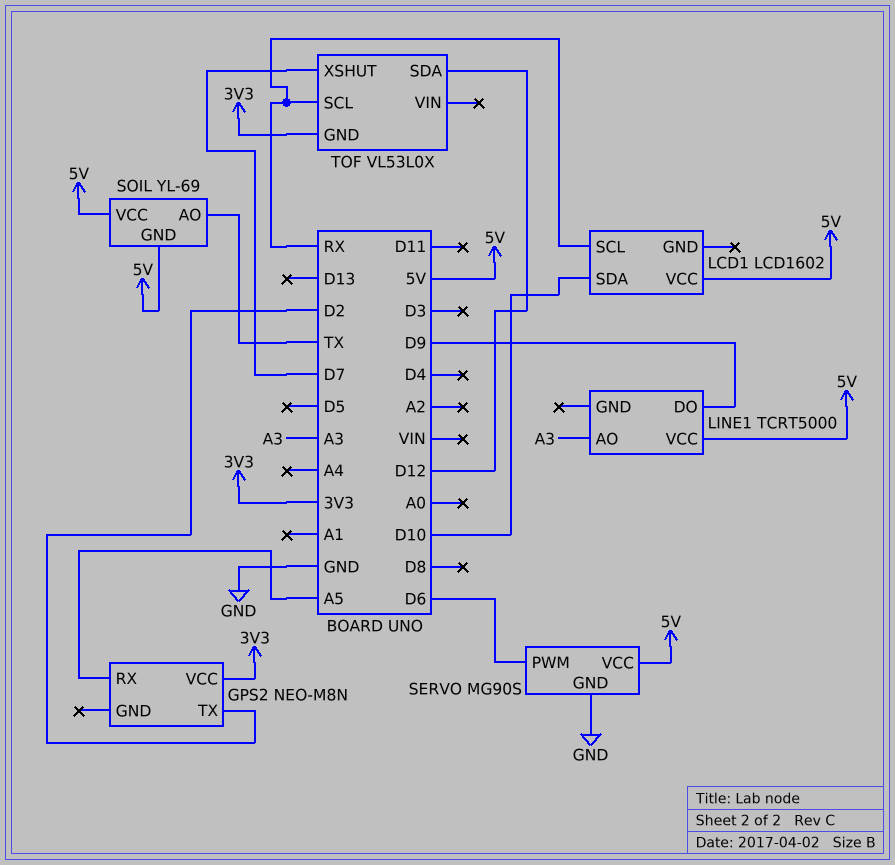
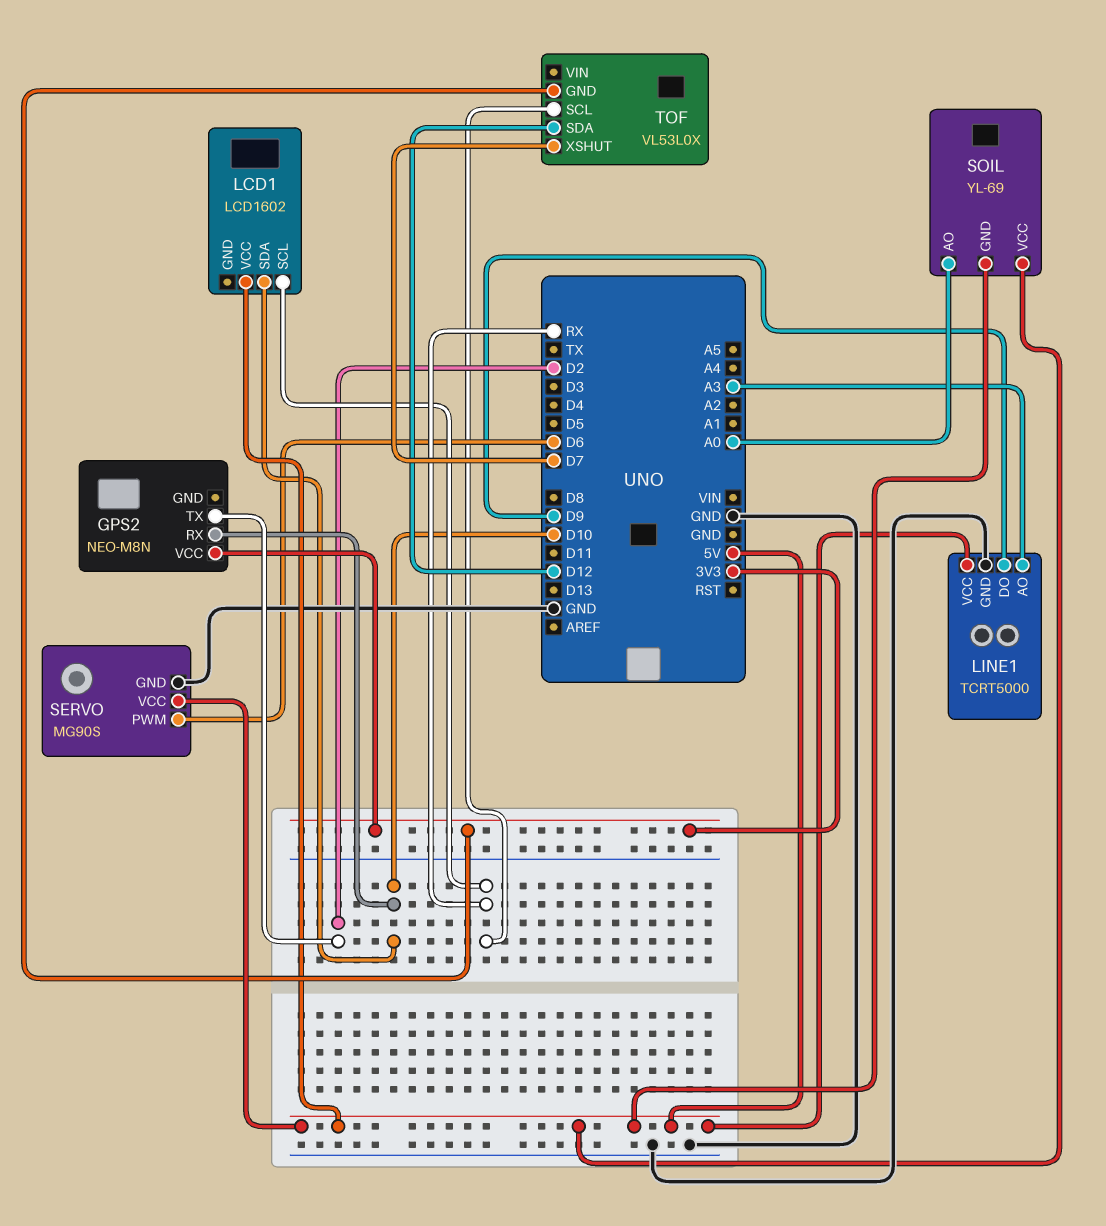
GPS2 pin RX: A5 -> D10
LINE1 pin GND: none -> GND
SOIL pin AO: TX -> A0

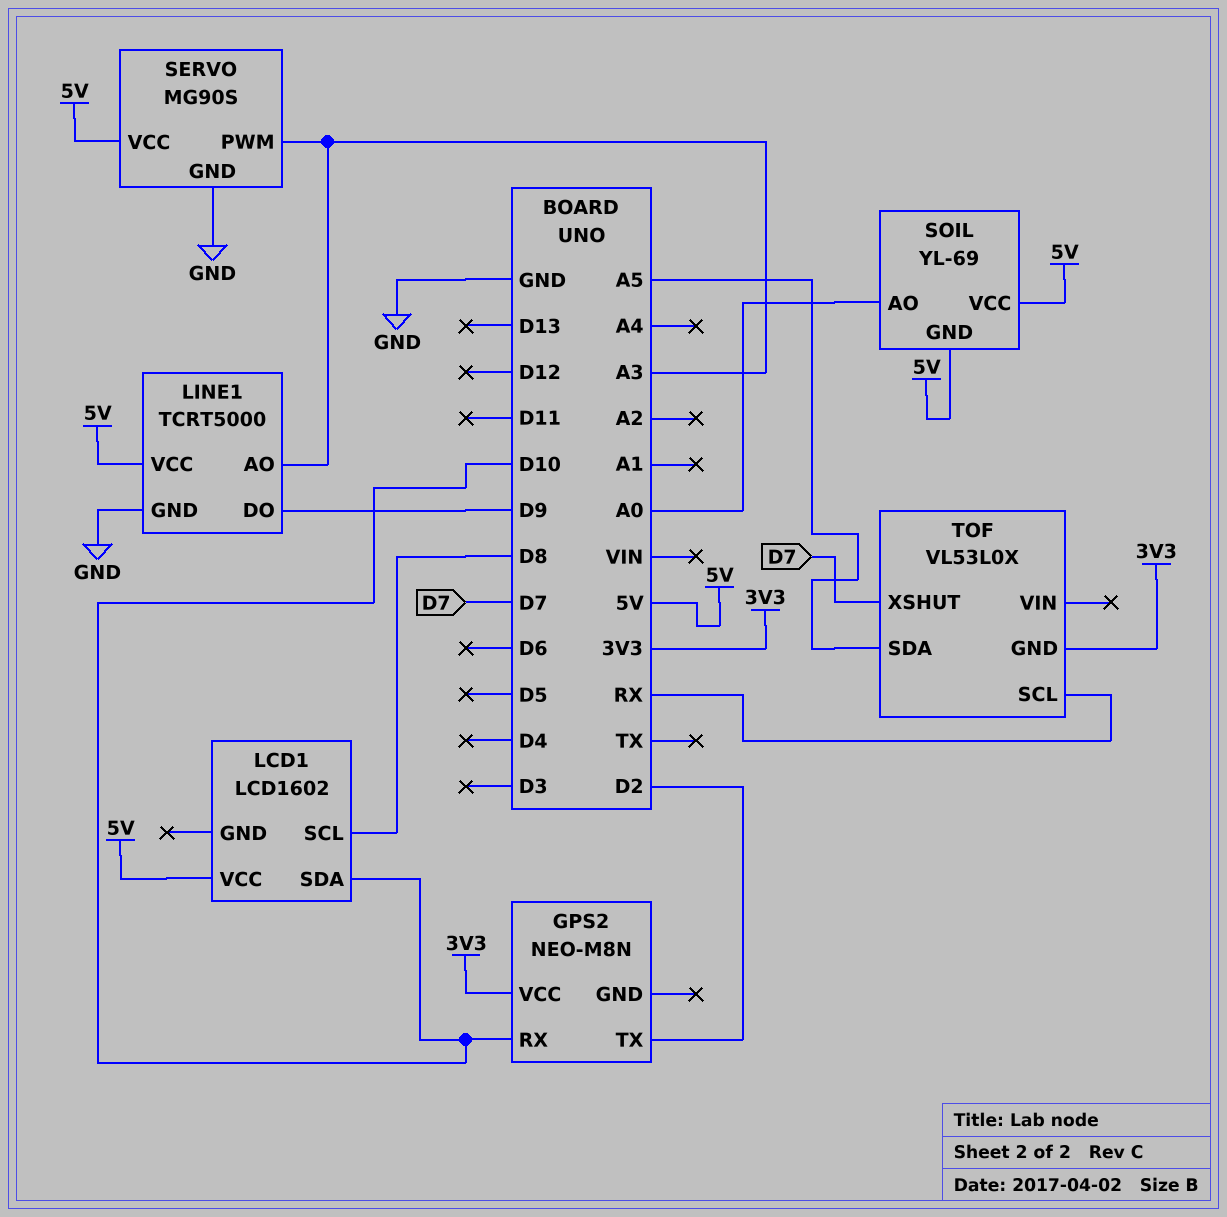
LCD1 pin SCL: RX -> D8
SERVO pin PWM: D6 -> A3
TOF pin SDA: D12 -> A5

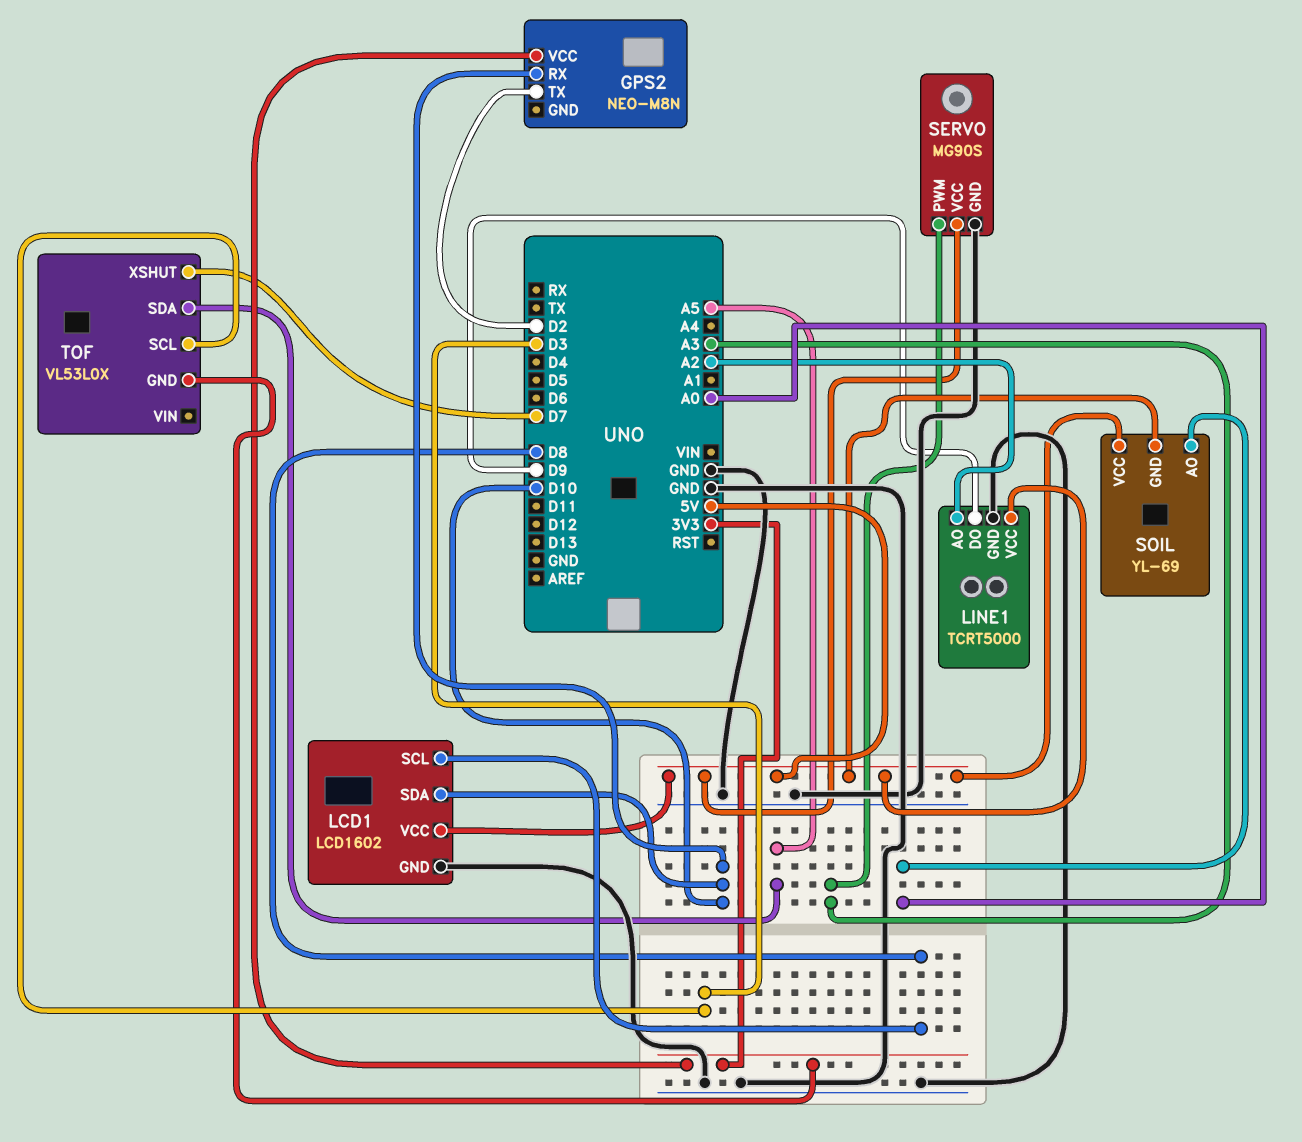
LCD1 pin GND: none -> GND
LINE1 pin AO: A3 -> A2
TOF pin SCL: RX -> D3

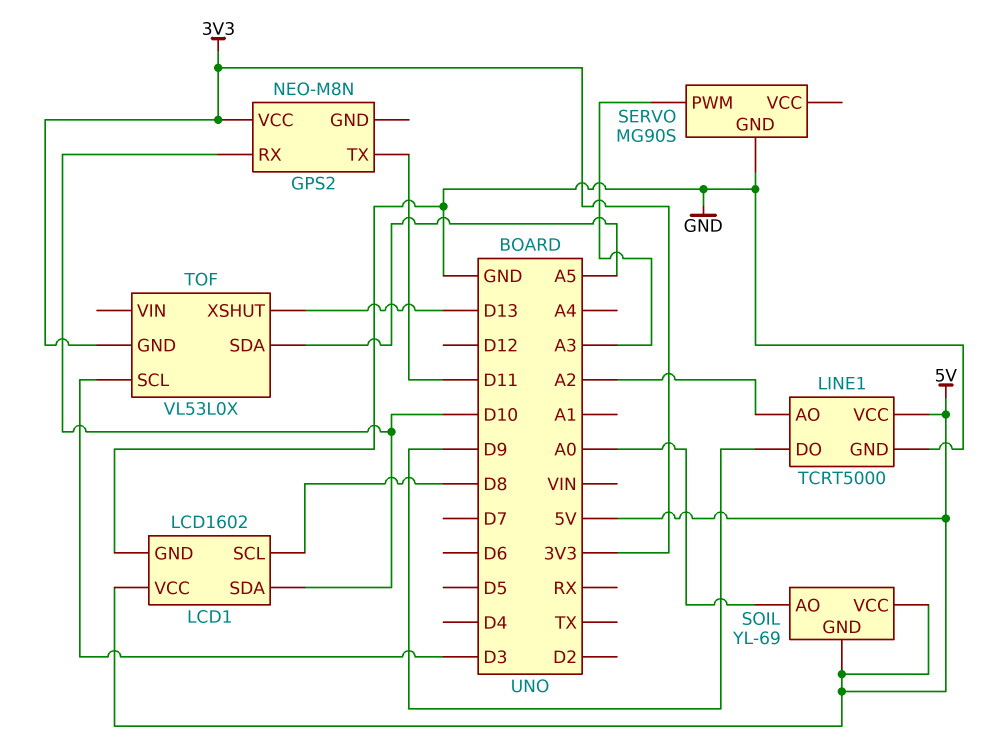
GPS2 pin TX: D2 -> D11
SERVO pin VCC: 5V -> none
TOF pin XSHUT: D7 -> D13

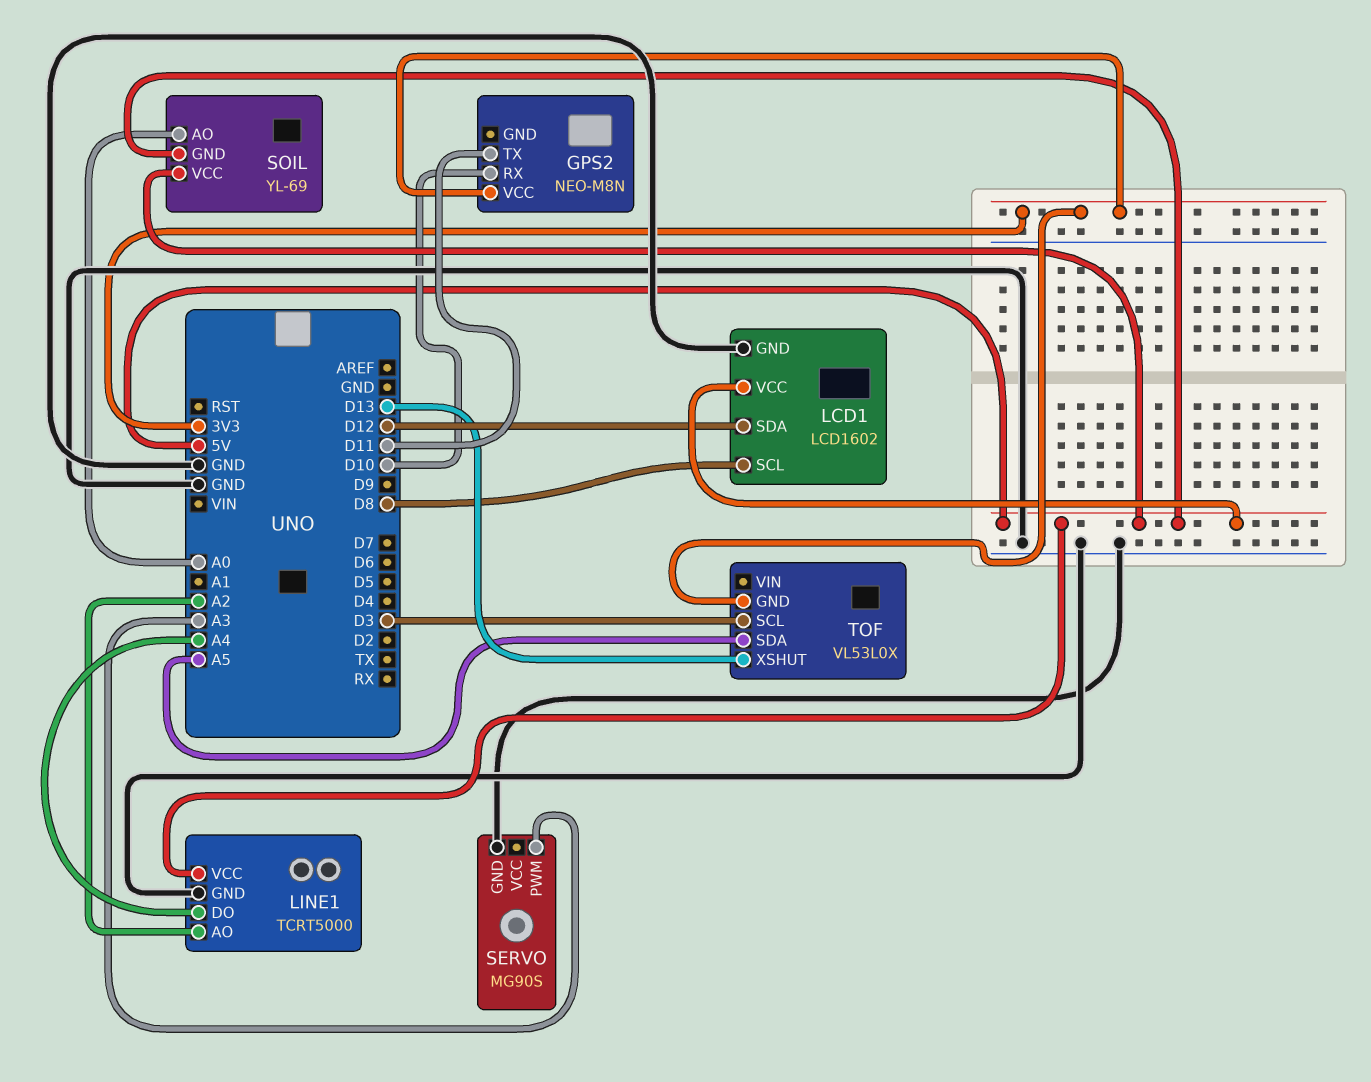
LCD1 pin SDA: D10 -> D12
LINE1 pin DO: D9 -> A4

